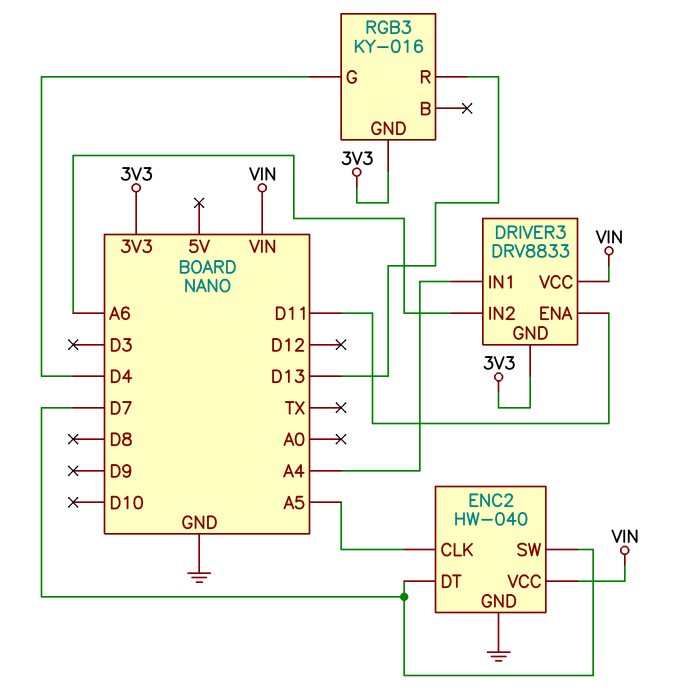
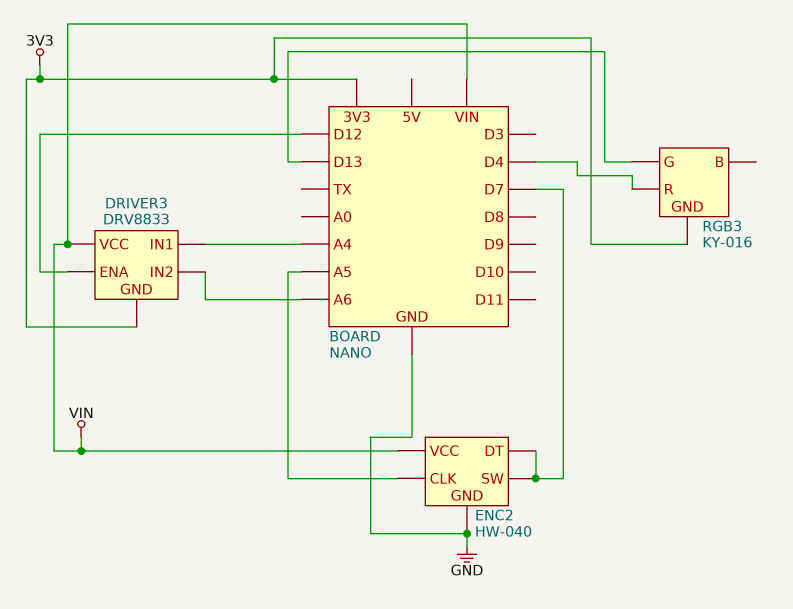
DRIVER3 pin ENA: D11 -> D12
RGB3 pin G: D4 -> D13
RGB3 pin R: D13 -> D4

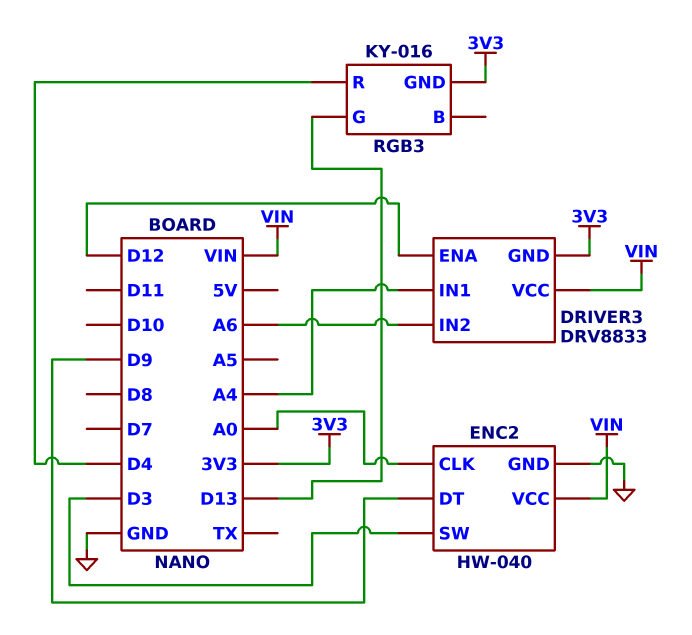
ENC2 pin CLK: A5 -> A0
ENC2 pin DT: D7 -> D9
ENC2 pin SW: D7 -> D3

